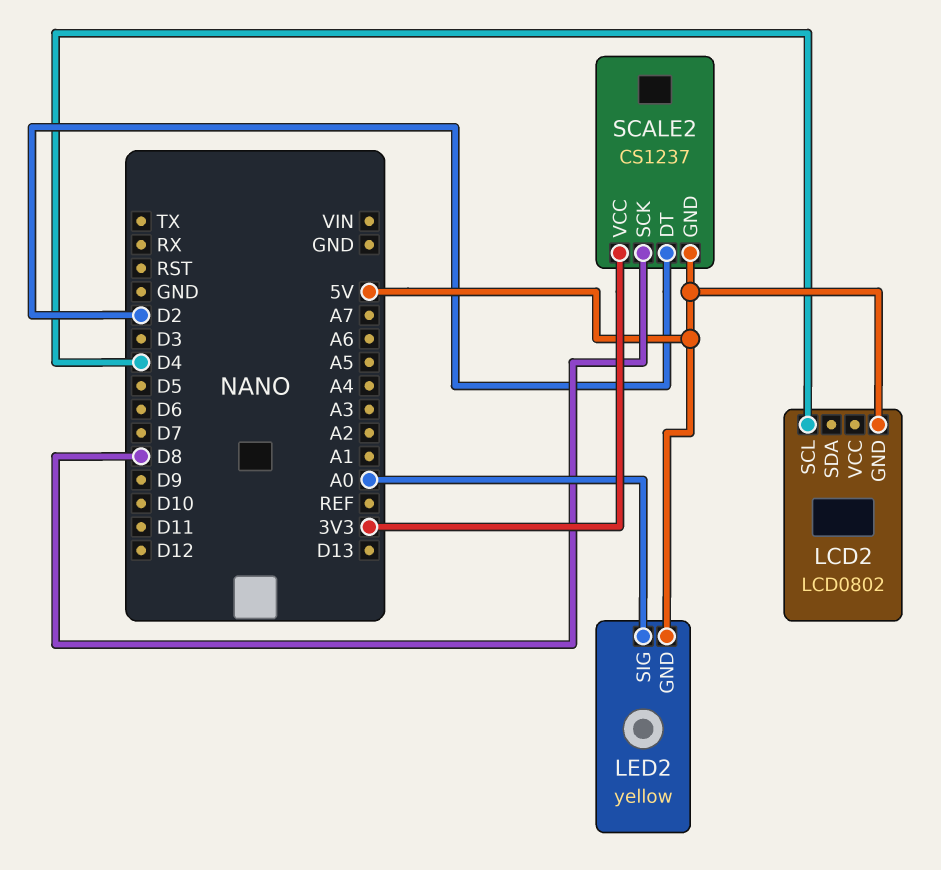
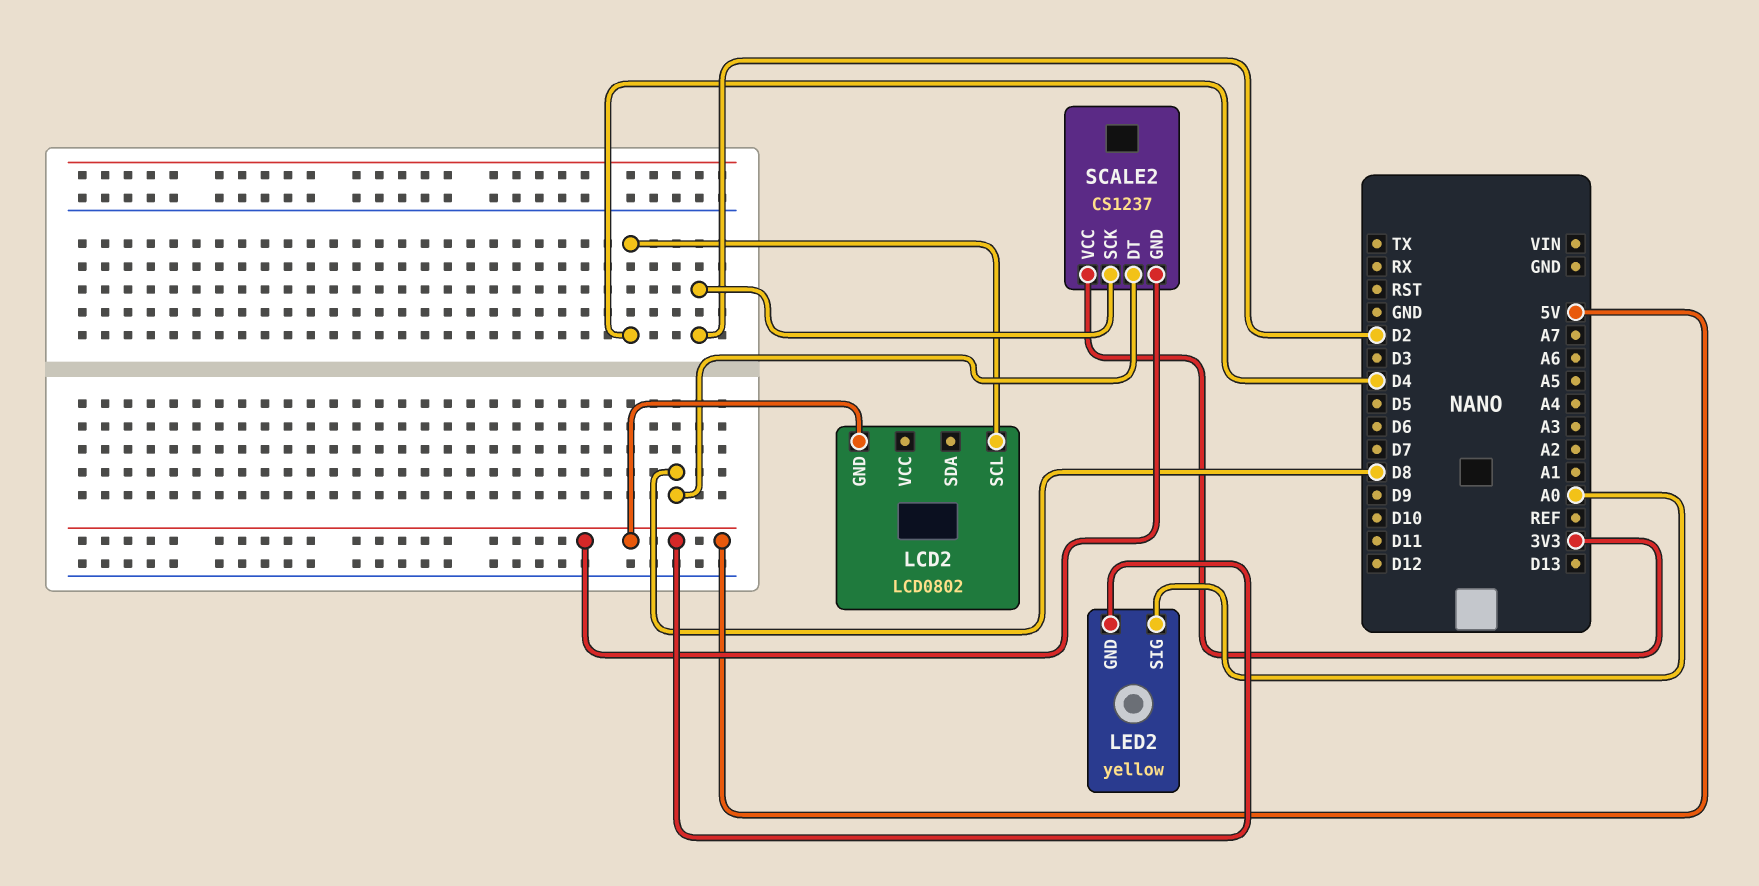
SCALE2 pin DT: D2 -> D8
SCALE2 pin SCK: D8 -> D2

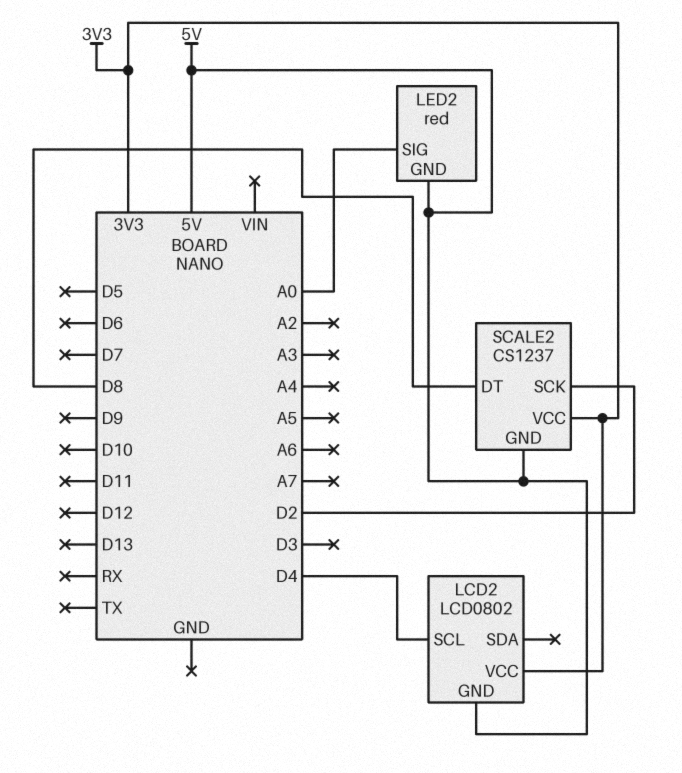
LCD2 pin VCC: none -> 3V3
LED2: yellow -> red

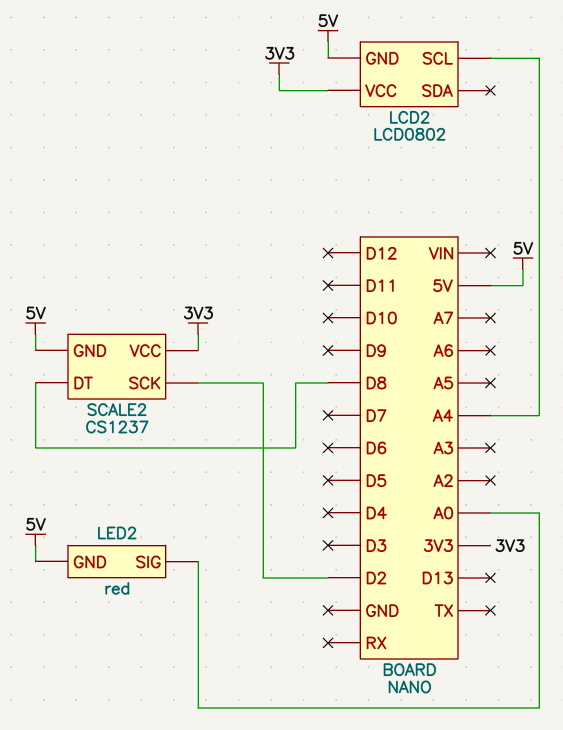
LCD2 pin SCL: D4 -> A4

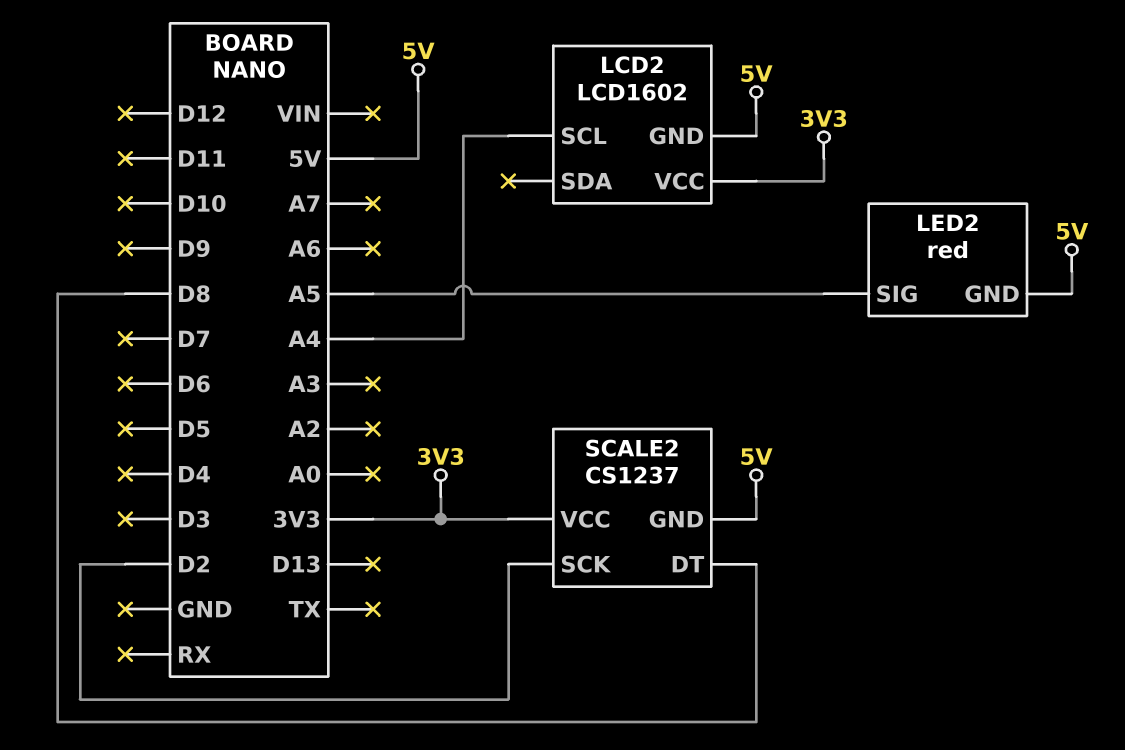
LCD2: LCD0802 -> LCD1602
LED2 pin SIG: A0 -> A5

